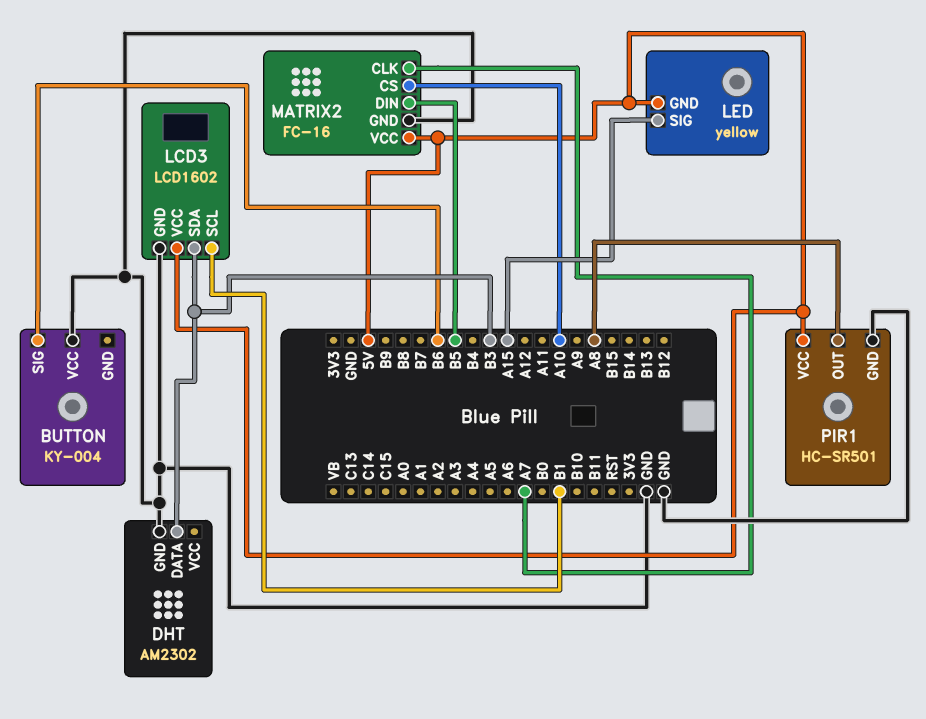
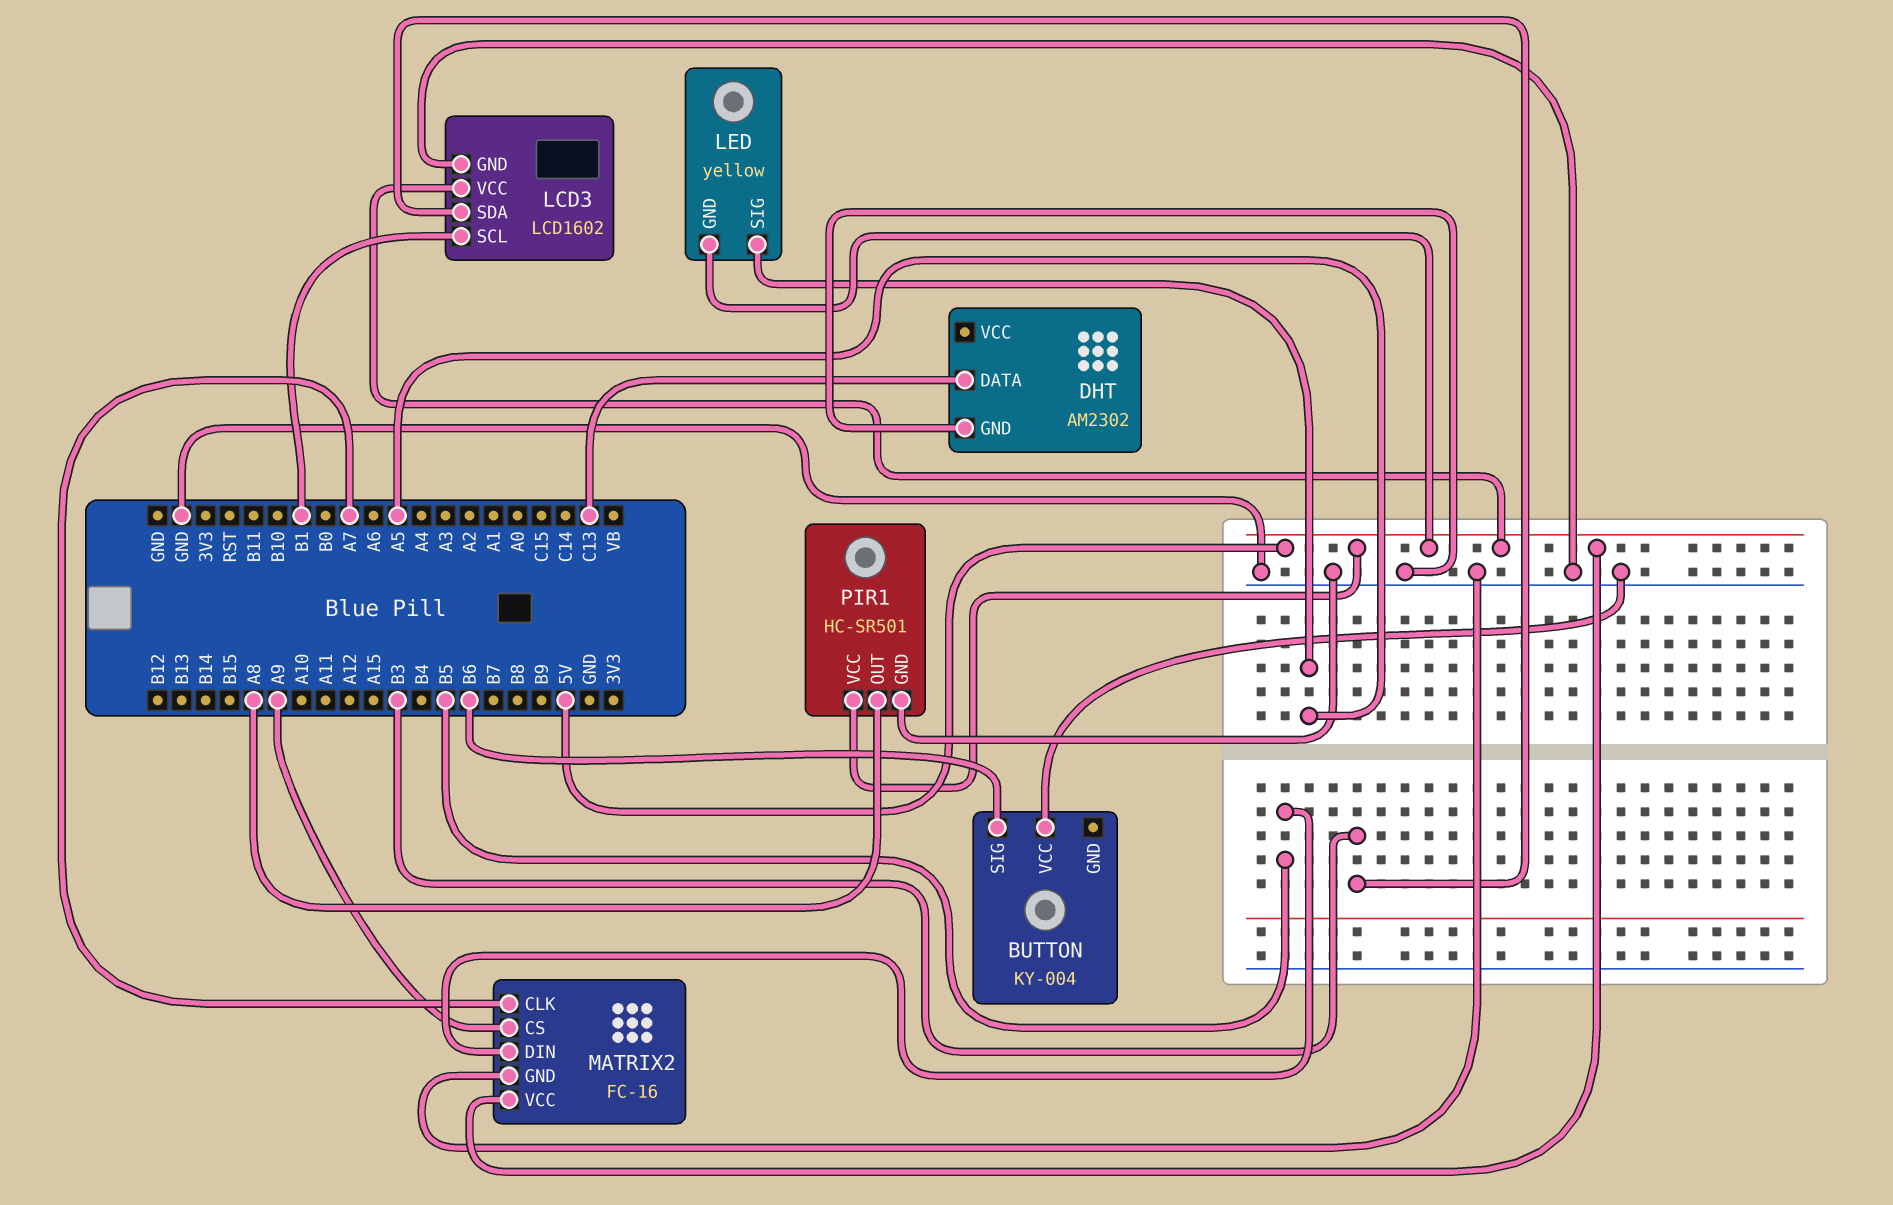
DHT pin DATA: B3 -> C13
LED pin SIG: A15 -> A5
MATRIX2 pin CS: A10 -> A9

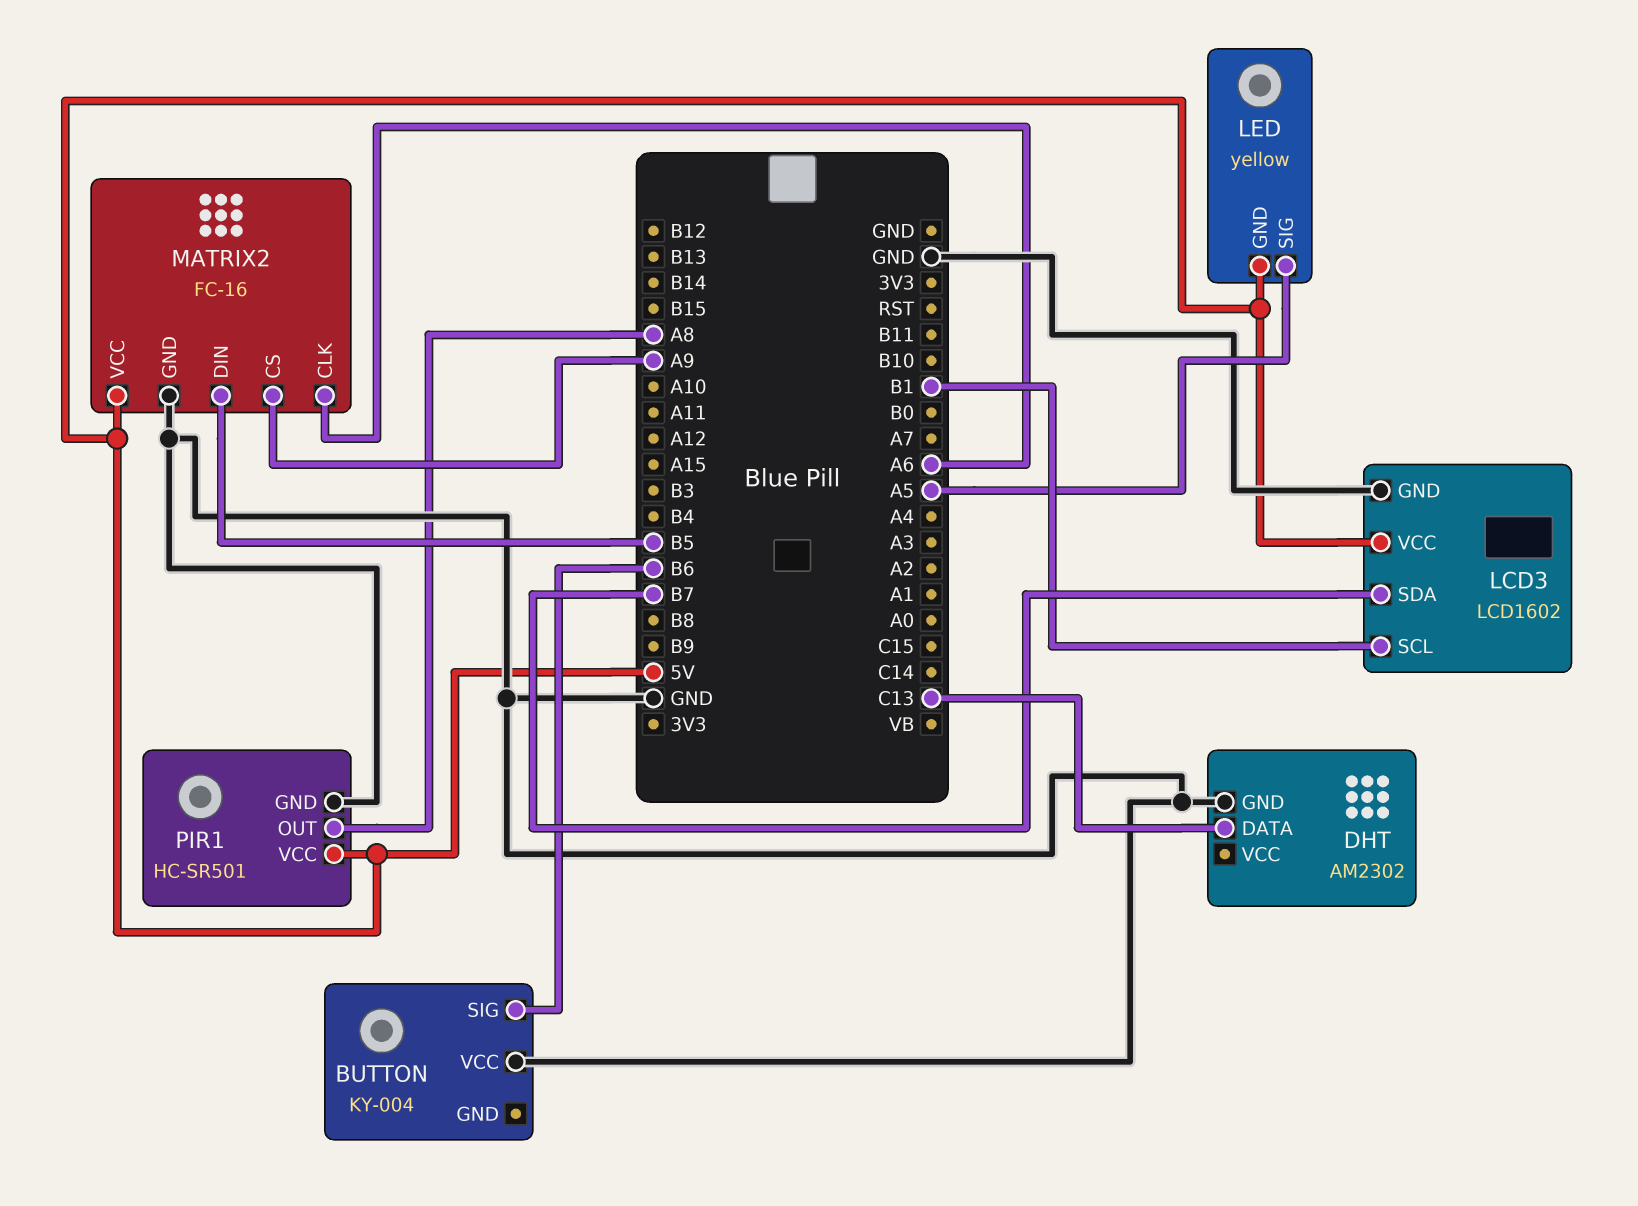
LCD3 pin SDA: B3 -> B7
MATRIX2 pin CLK: A7 -> A6

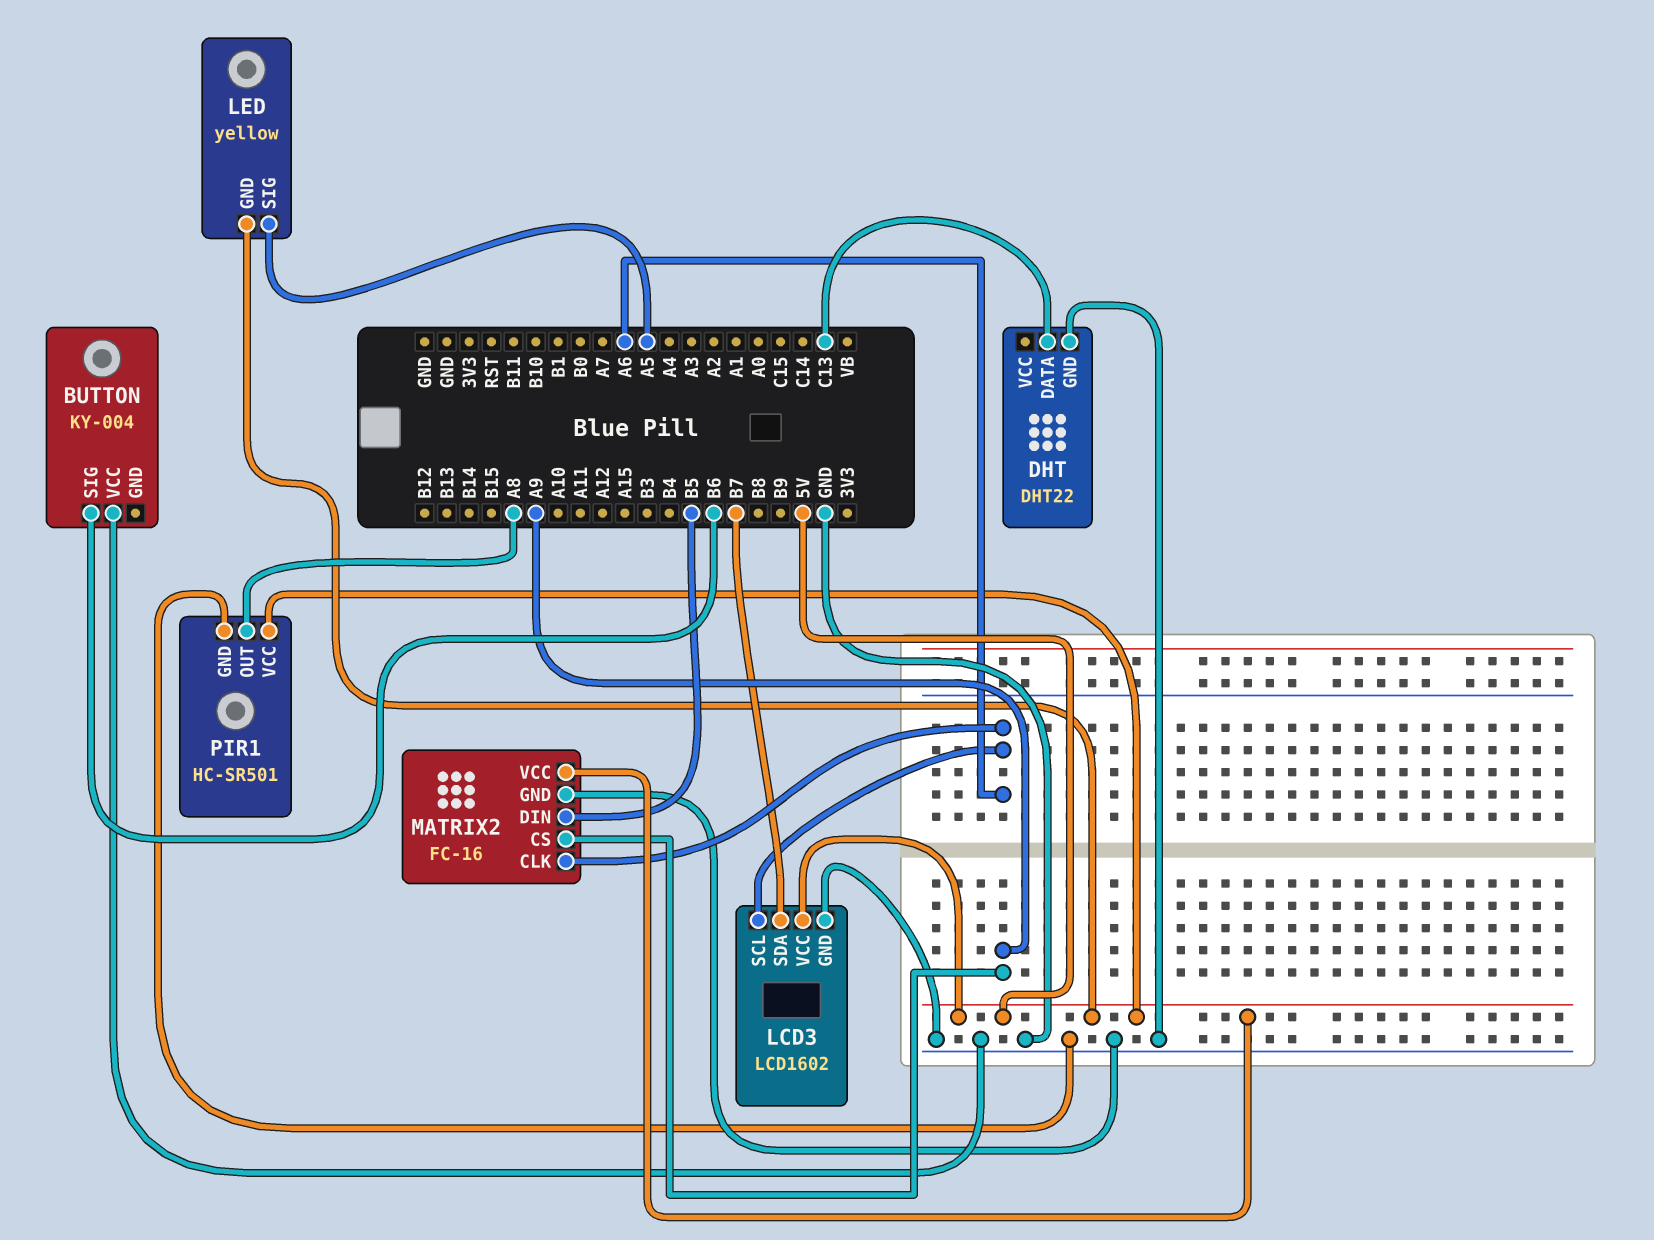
DHT: AM2302 -> DHT22
LCD3 pin SCL: B1 -> A6

